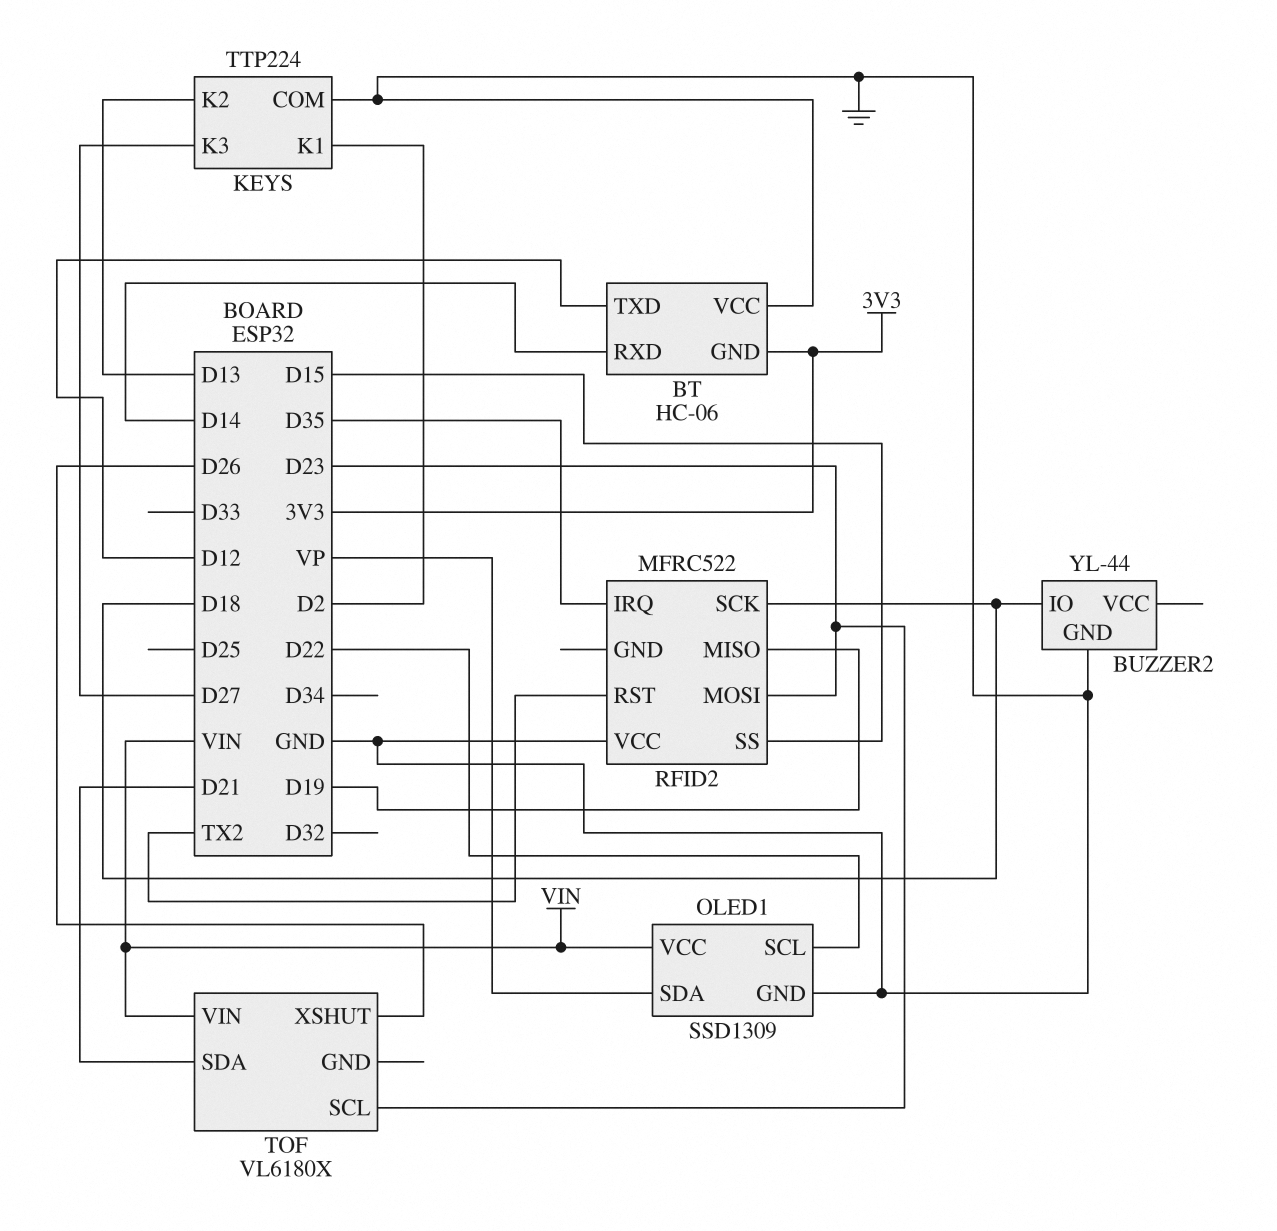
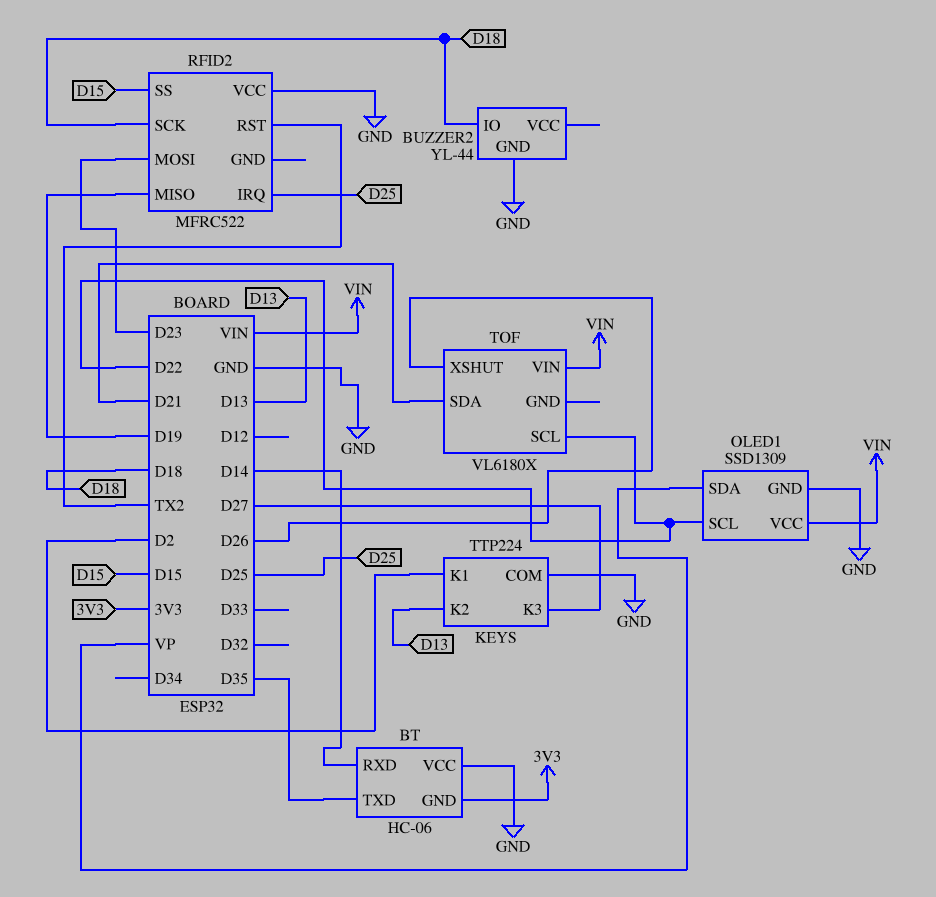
BT pin TXD: D12 -> D35
RFID2 pin IRQ: D35 -> D25
TOF pin SCL: D23 -> D22

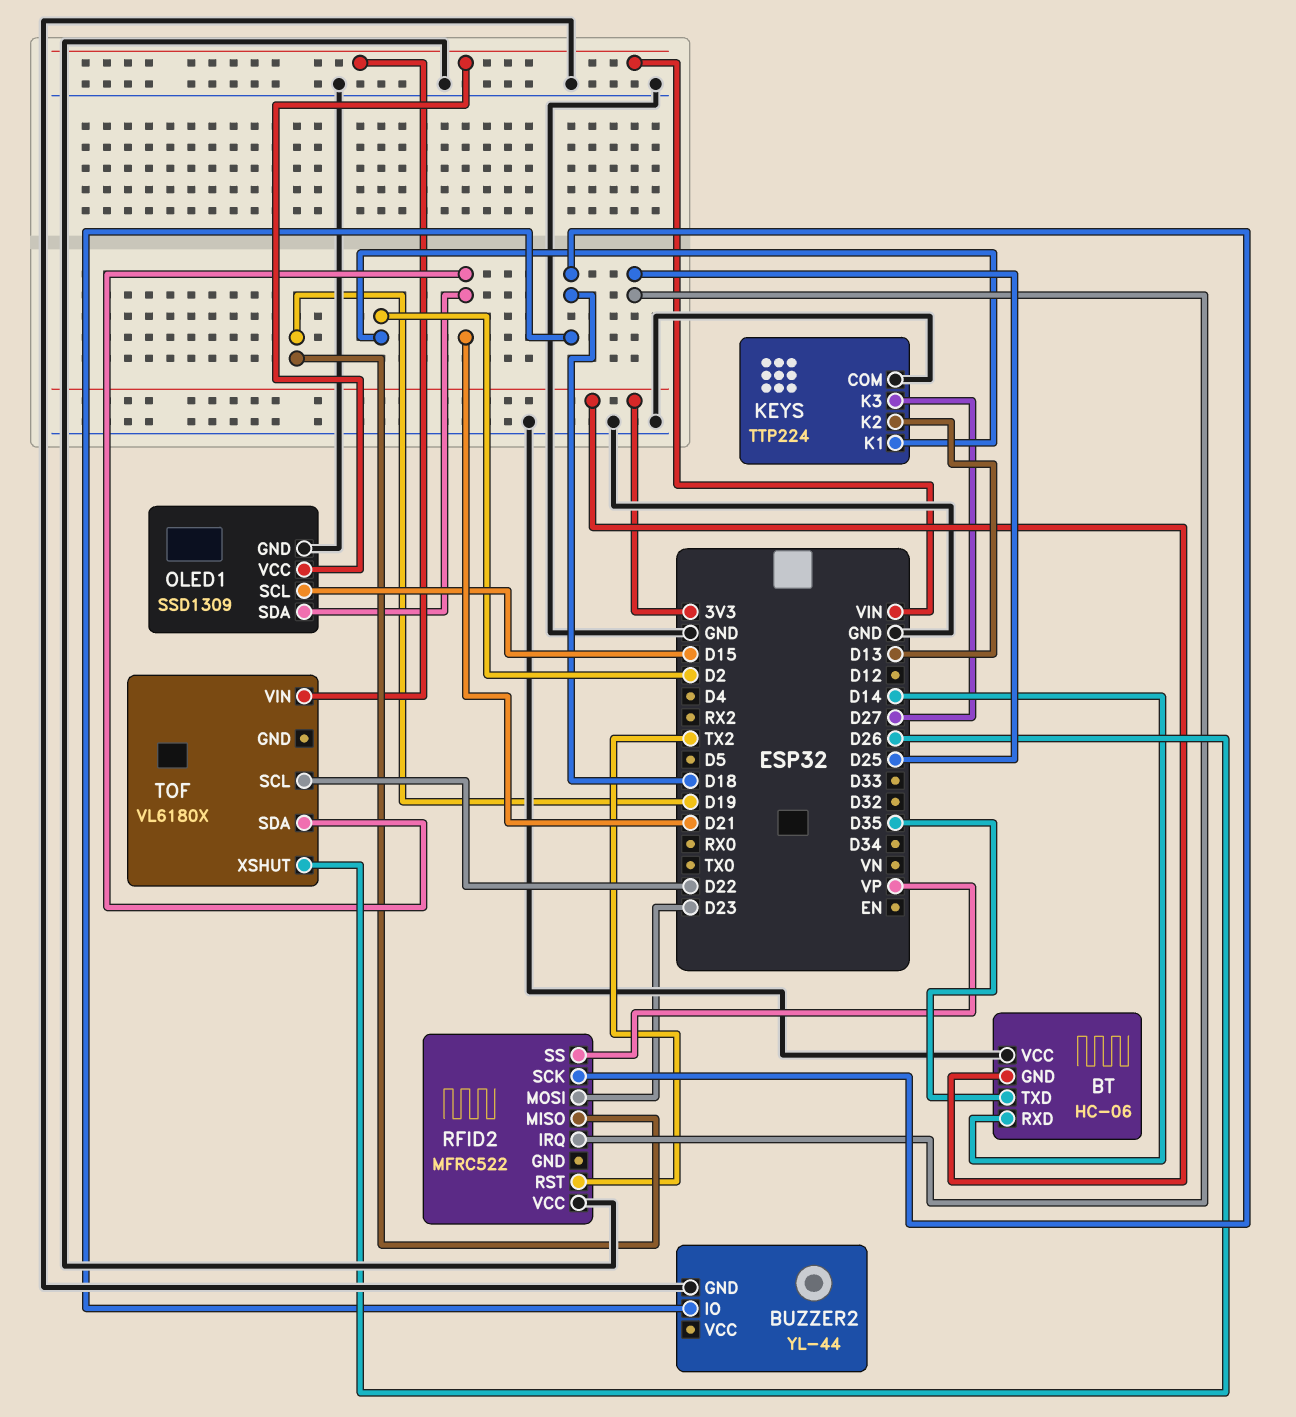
OLED1 pin SCL: D22 -> D15
OLED1 pin SDA: VP -> D21
RFID2 pin SS: D15 -> VP

